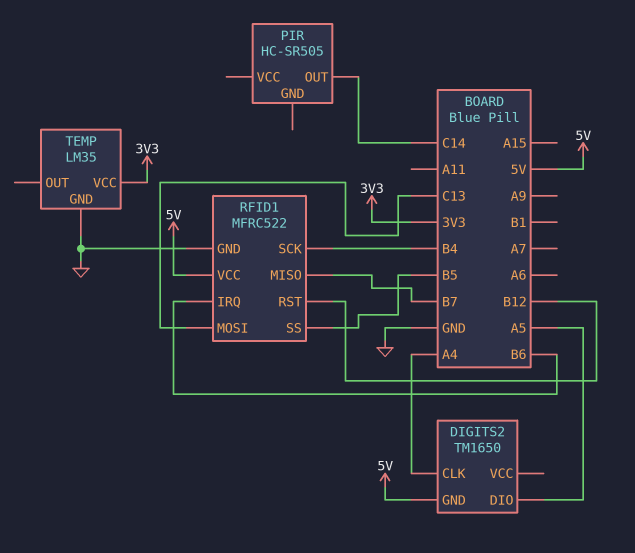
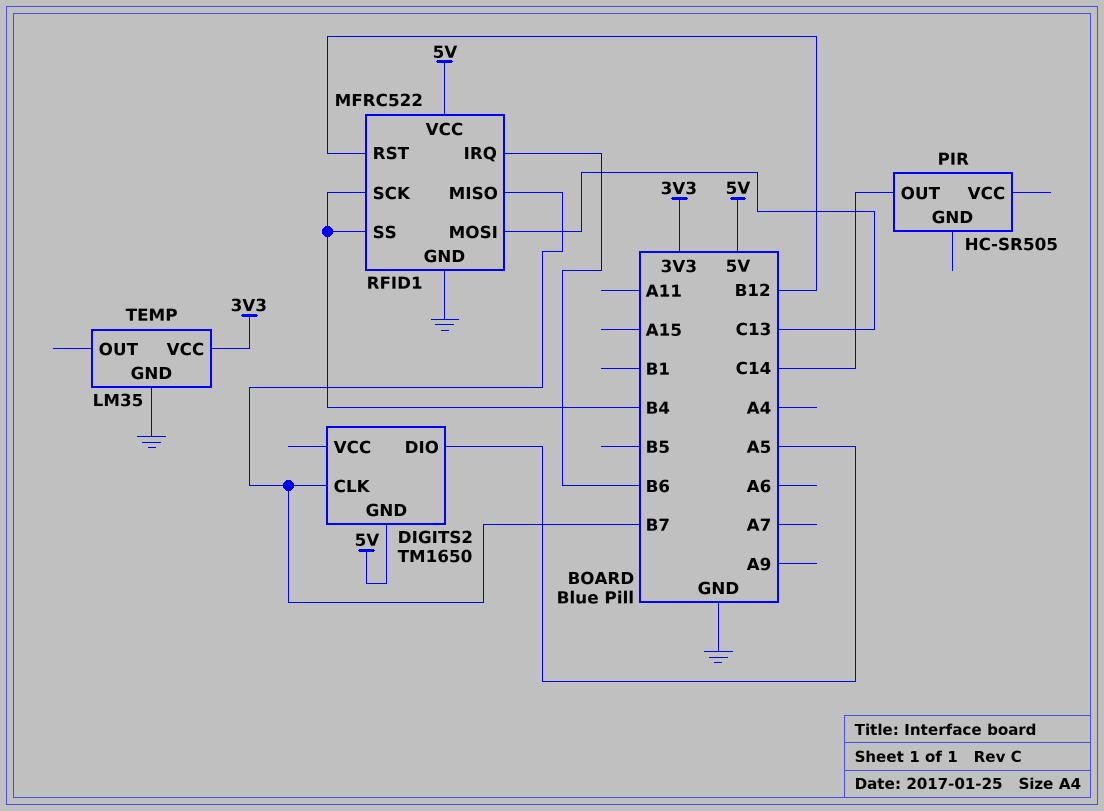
DIGITS2 pin CLK: A4 -> B7
RFID1 pin SS: B5 -> B4

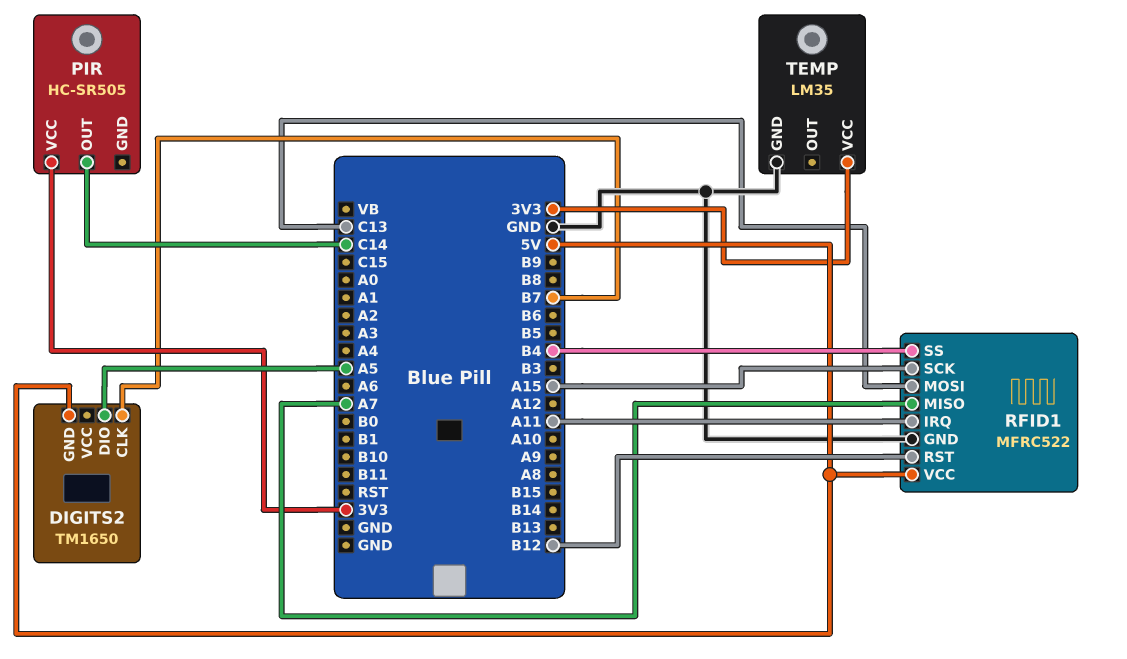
PIR pin VCC: none -> 3V3
RFID1 pin IRQ: B6 -> A11
RFID1 pin MISO: B7 -> A7
RFID1 pin SCK: B4 -> A15

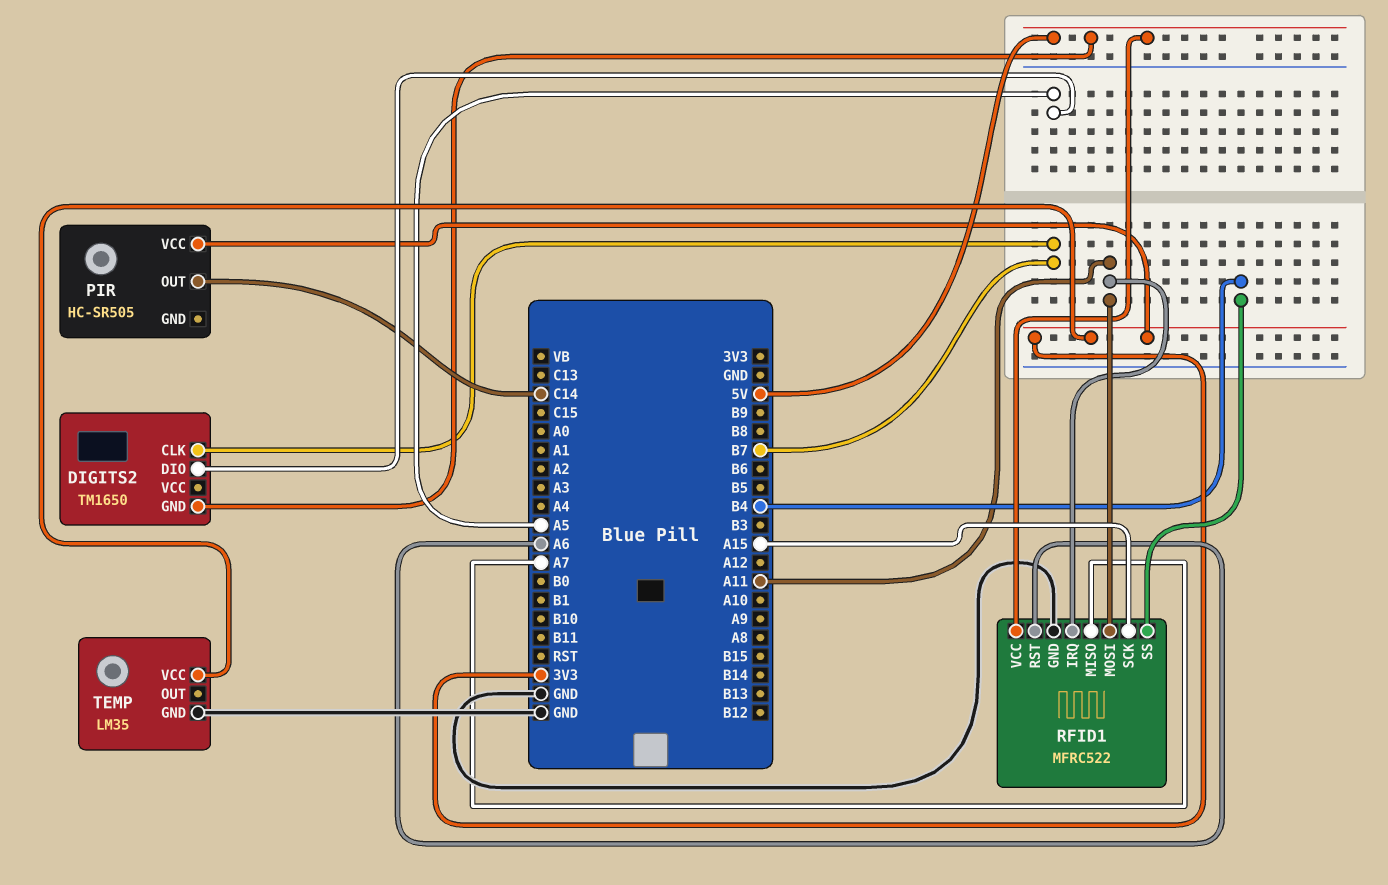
RFID1 pin MOSI: C13 -> A11
RFID1 pin RST: B12 -> A6

